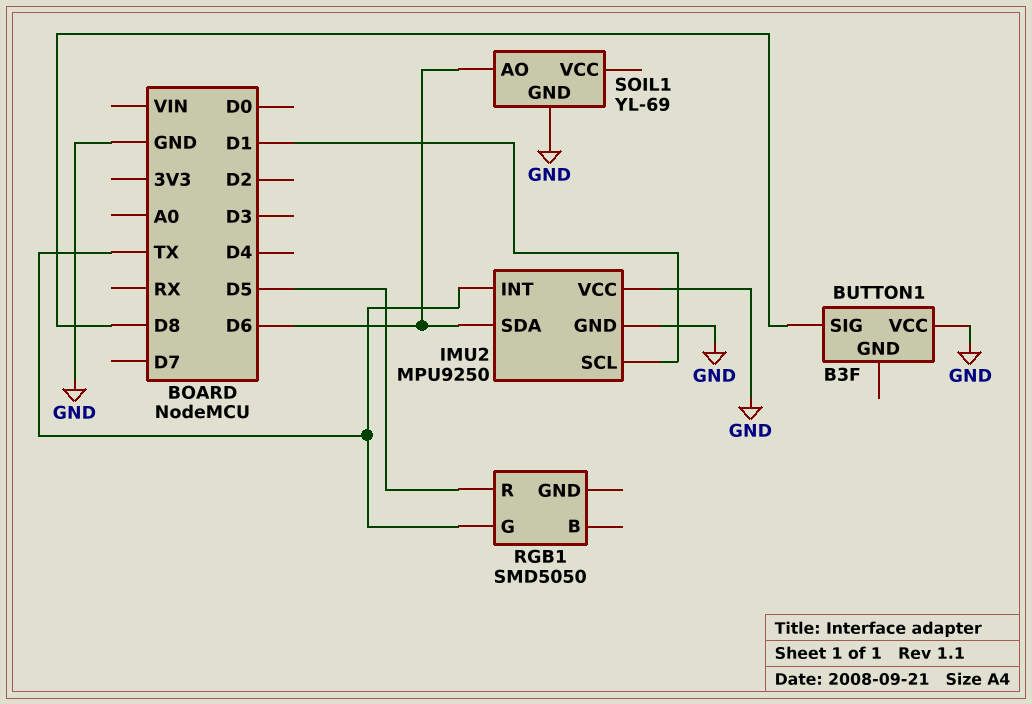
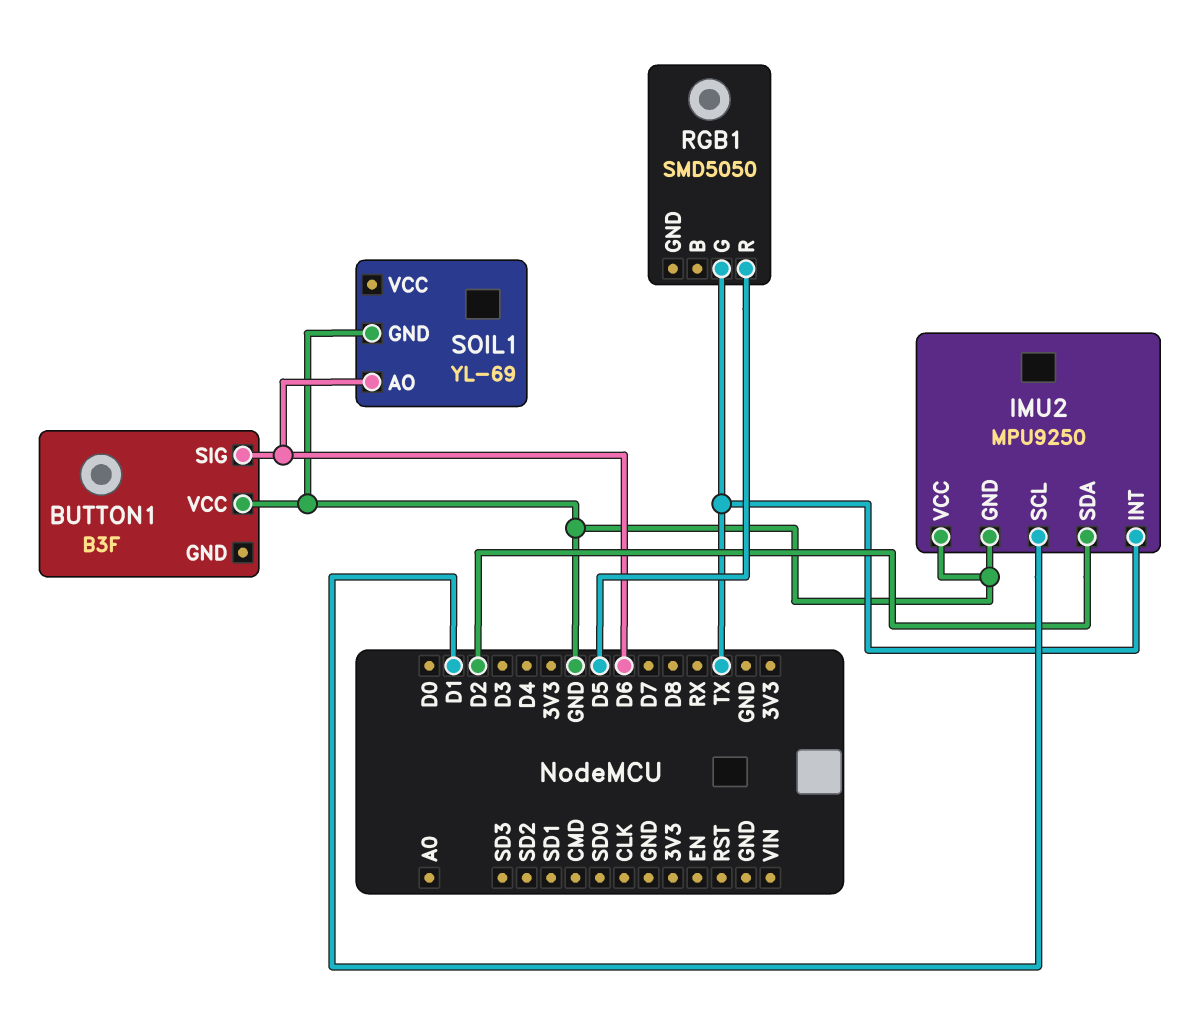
BUTTON1 pin SIG: D8 -> D6
IMU2 pin SDA: D6 -> D2

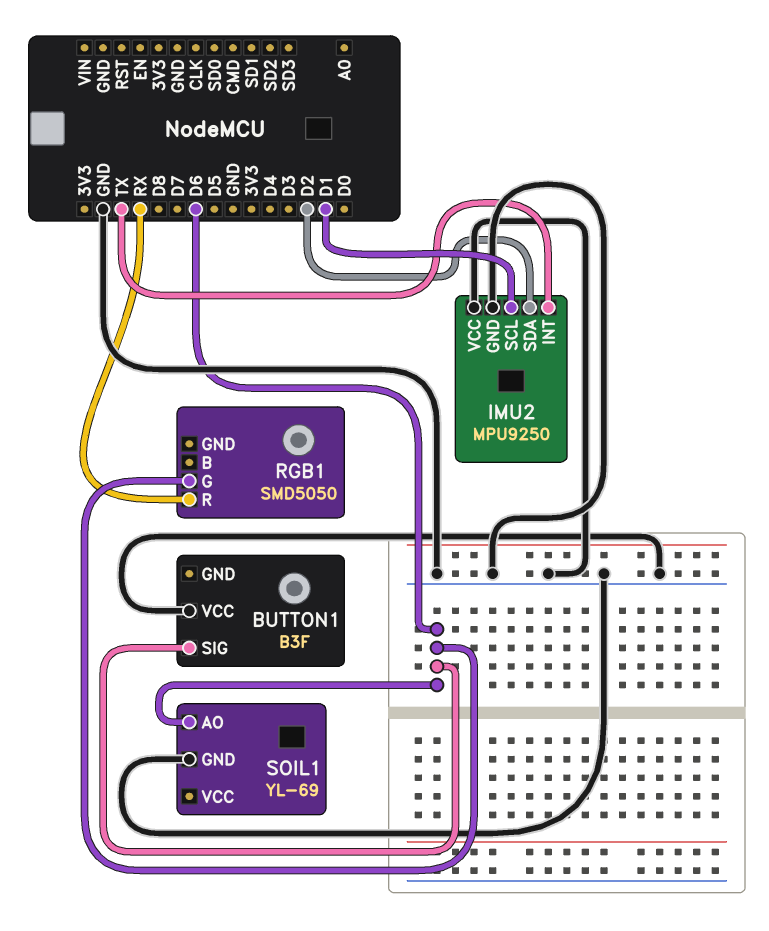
RGB1 pin G: TX -> D6
RGB1 pin R: D5 -> RX

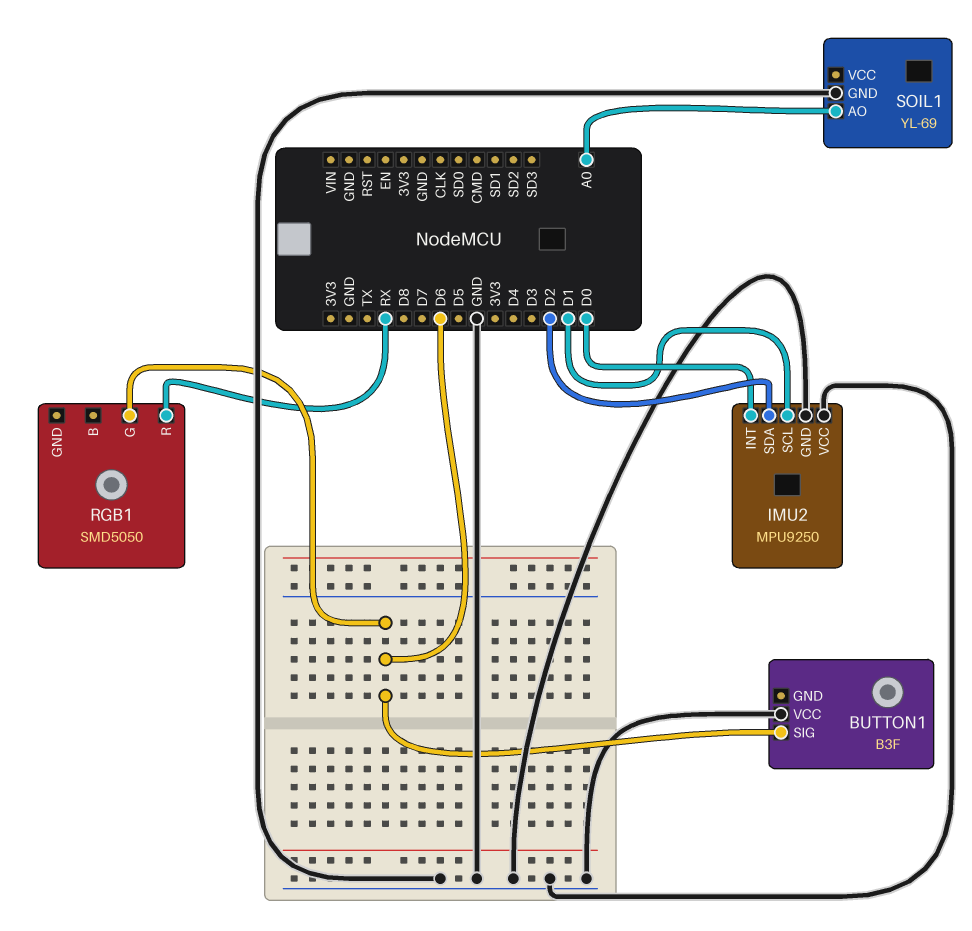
IMU2 pin INT: TX -> D0
SOIL1 pin AO: D6 -> A0

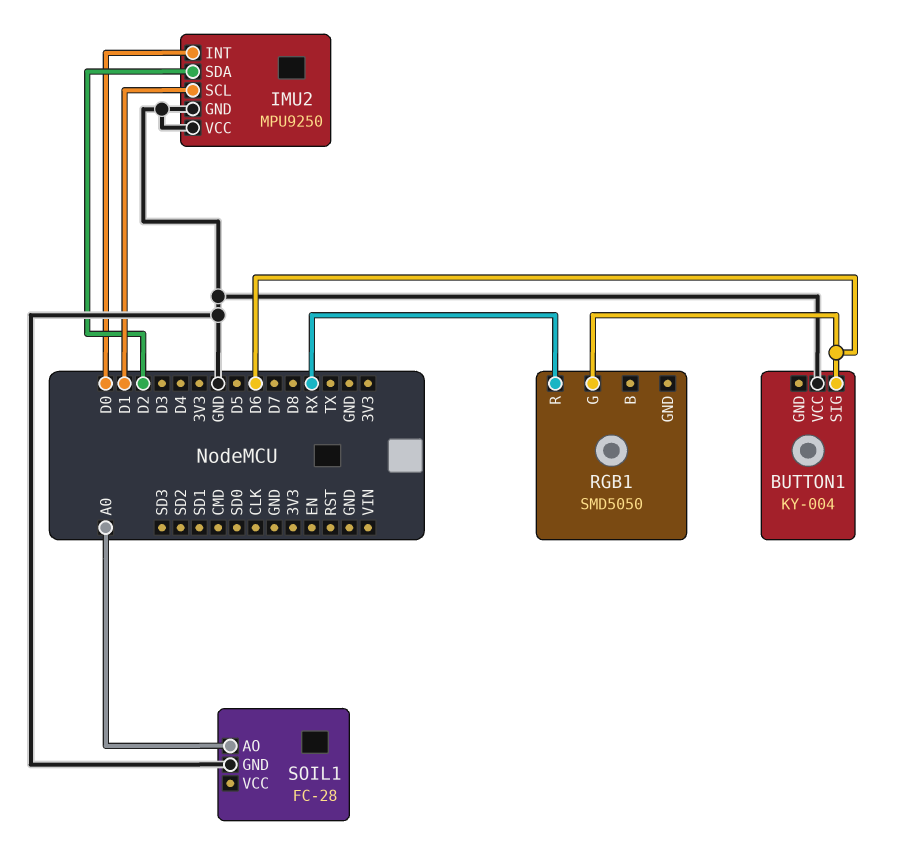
BUTTON1: B3F -> KY-004
SOIL1: YL-69 -> FC-28

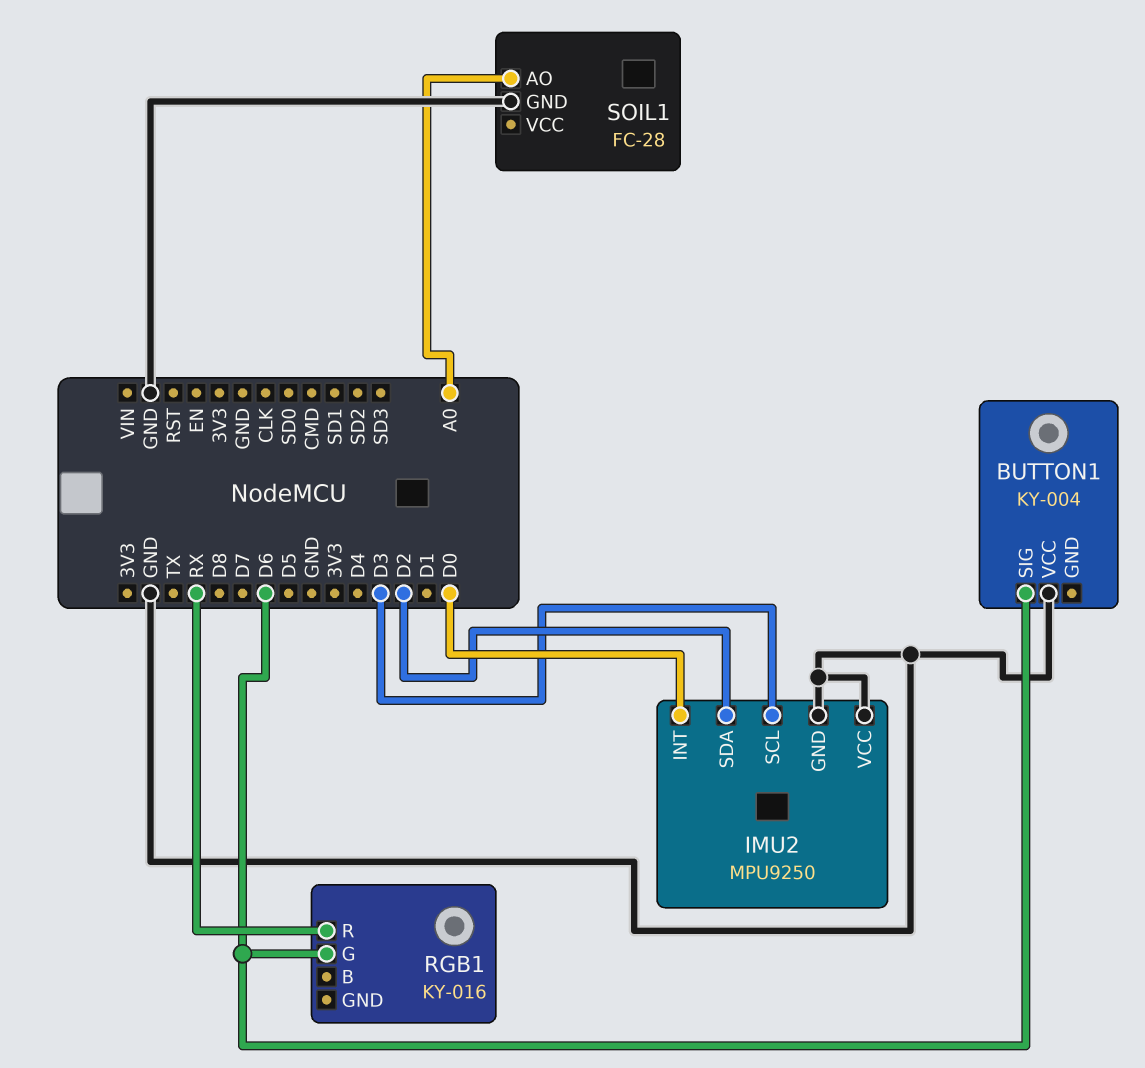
IMU2 pin SCL: D1 -> D3
RGB1: SMD5050 -> KY-016

